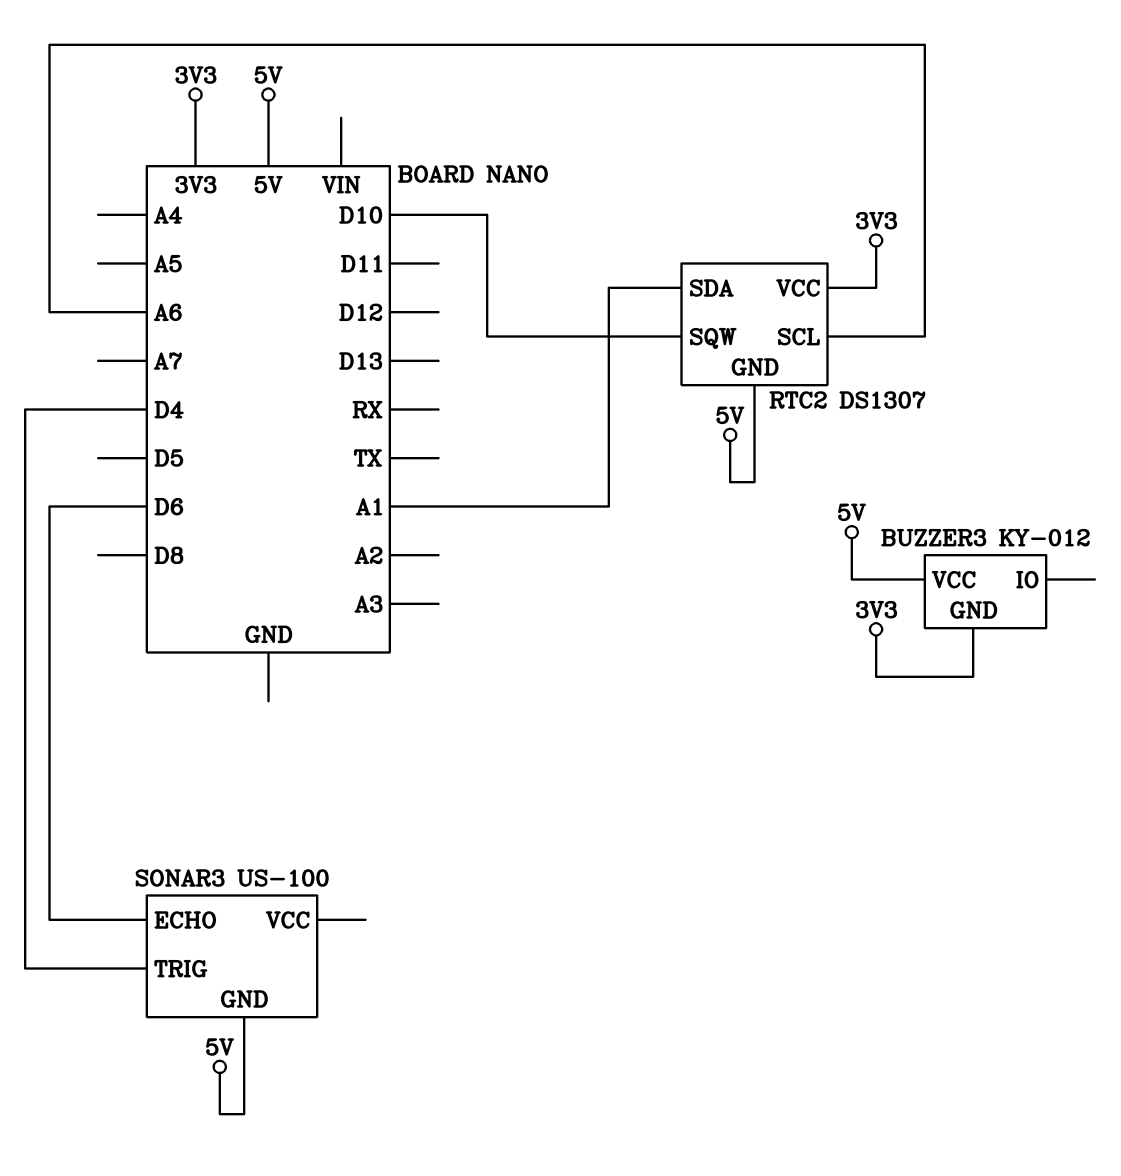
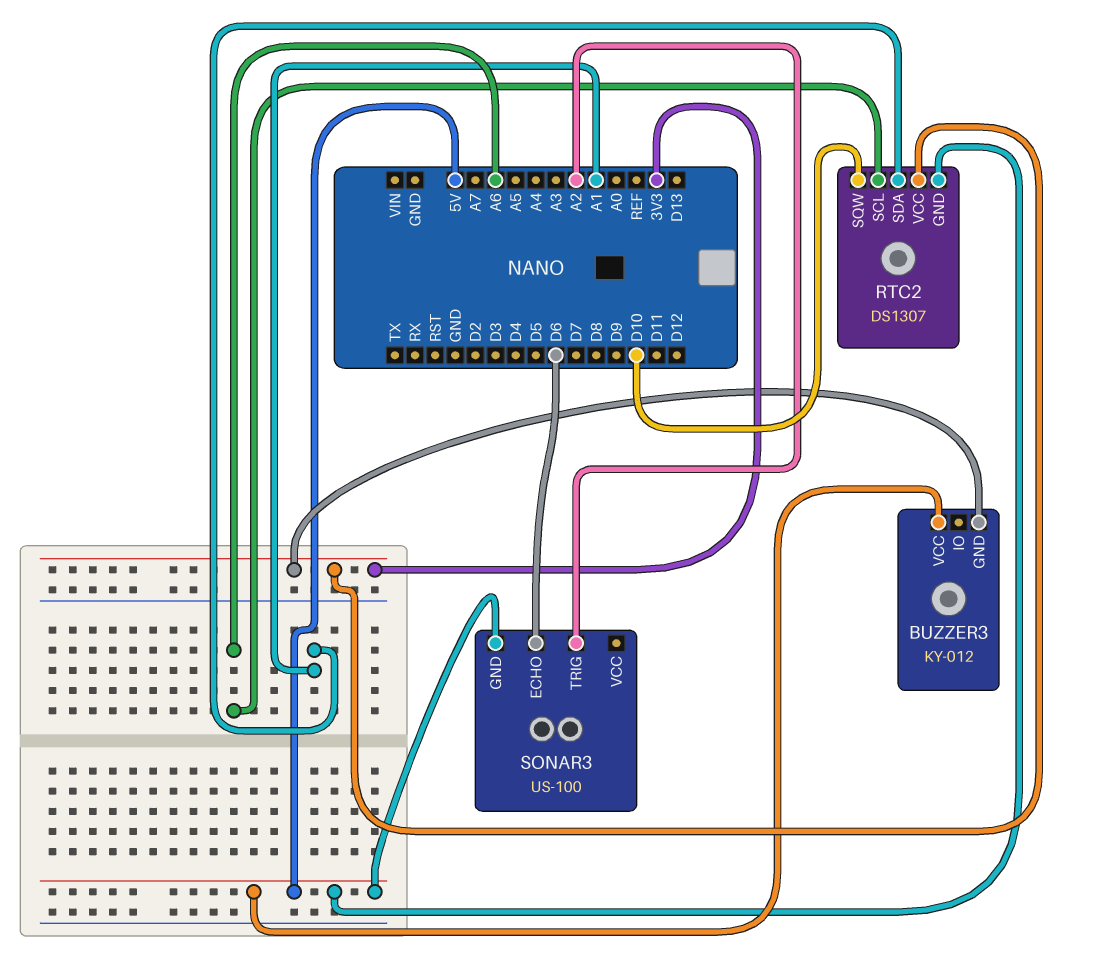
SONAR3 pin TRIG: D4 -> A2

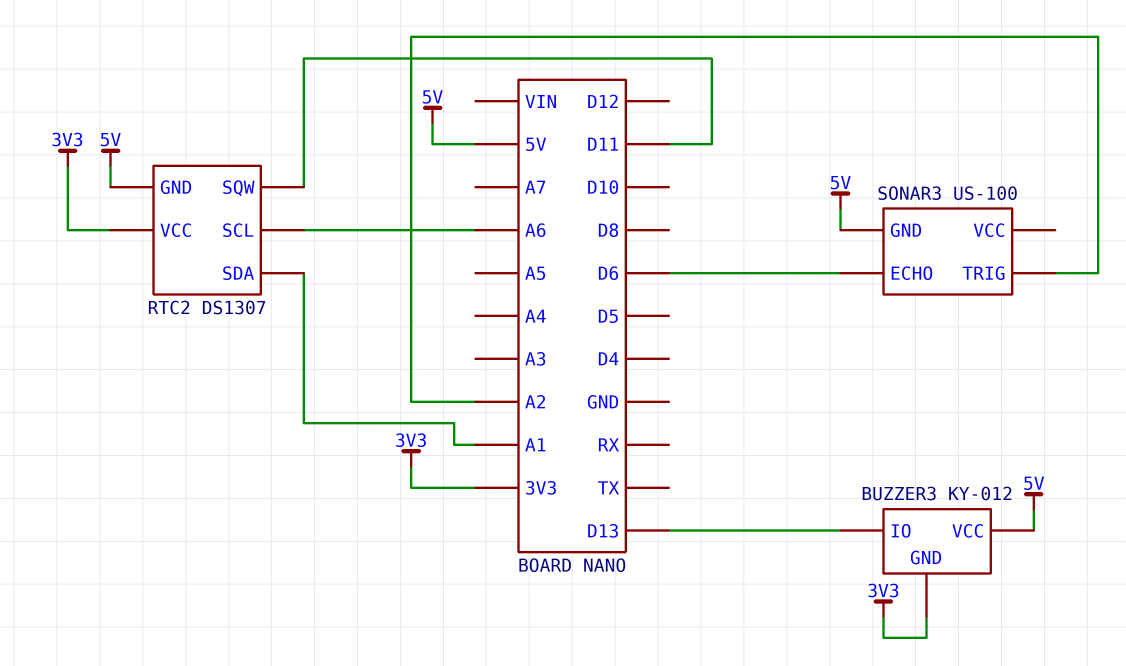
BUZZER3 pin IO: none -> D13
RTC2 pin SQW: D10 -> D11

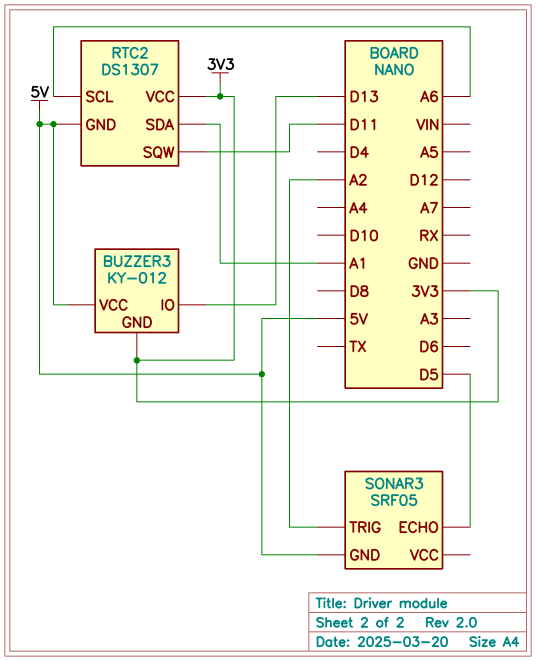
SONAR3: US-100 -> SRF05
SONAR3 pin ECHO: D6 -> D5

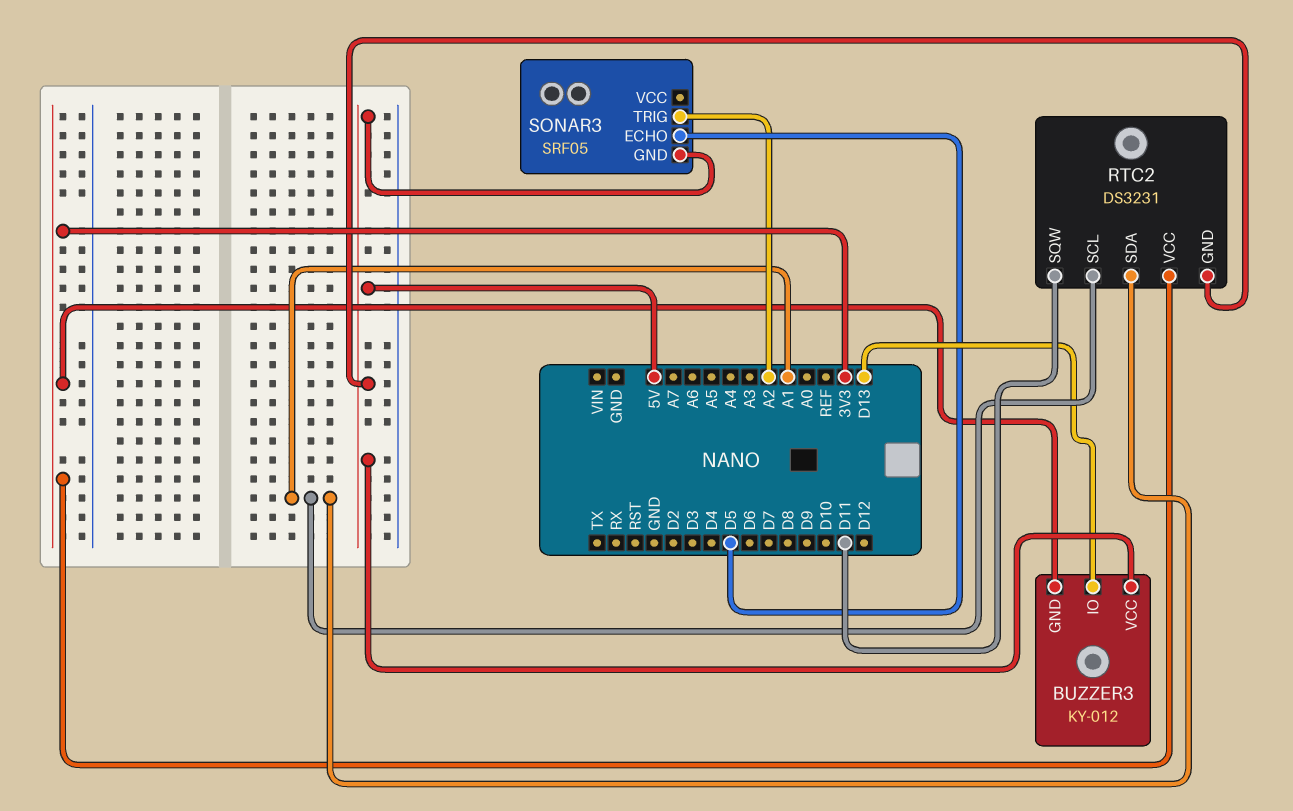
RTC2: DS1307 -> DS3231
RTC2 pin SCL: A6 -> A1

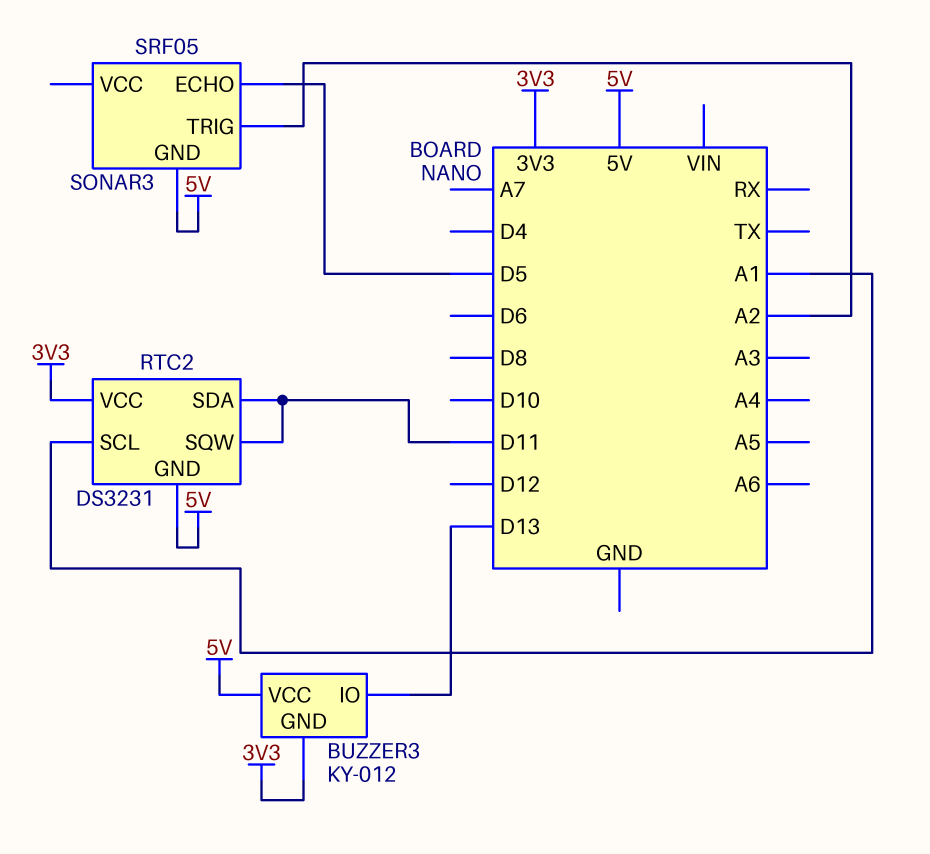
RTC2 pin SDA: A1 -> D11

